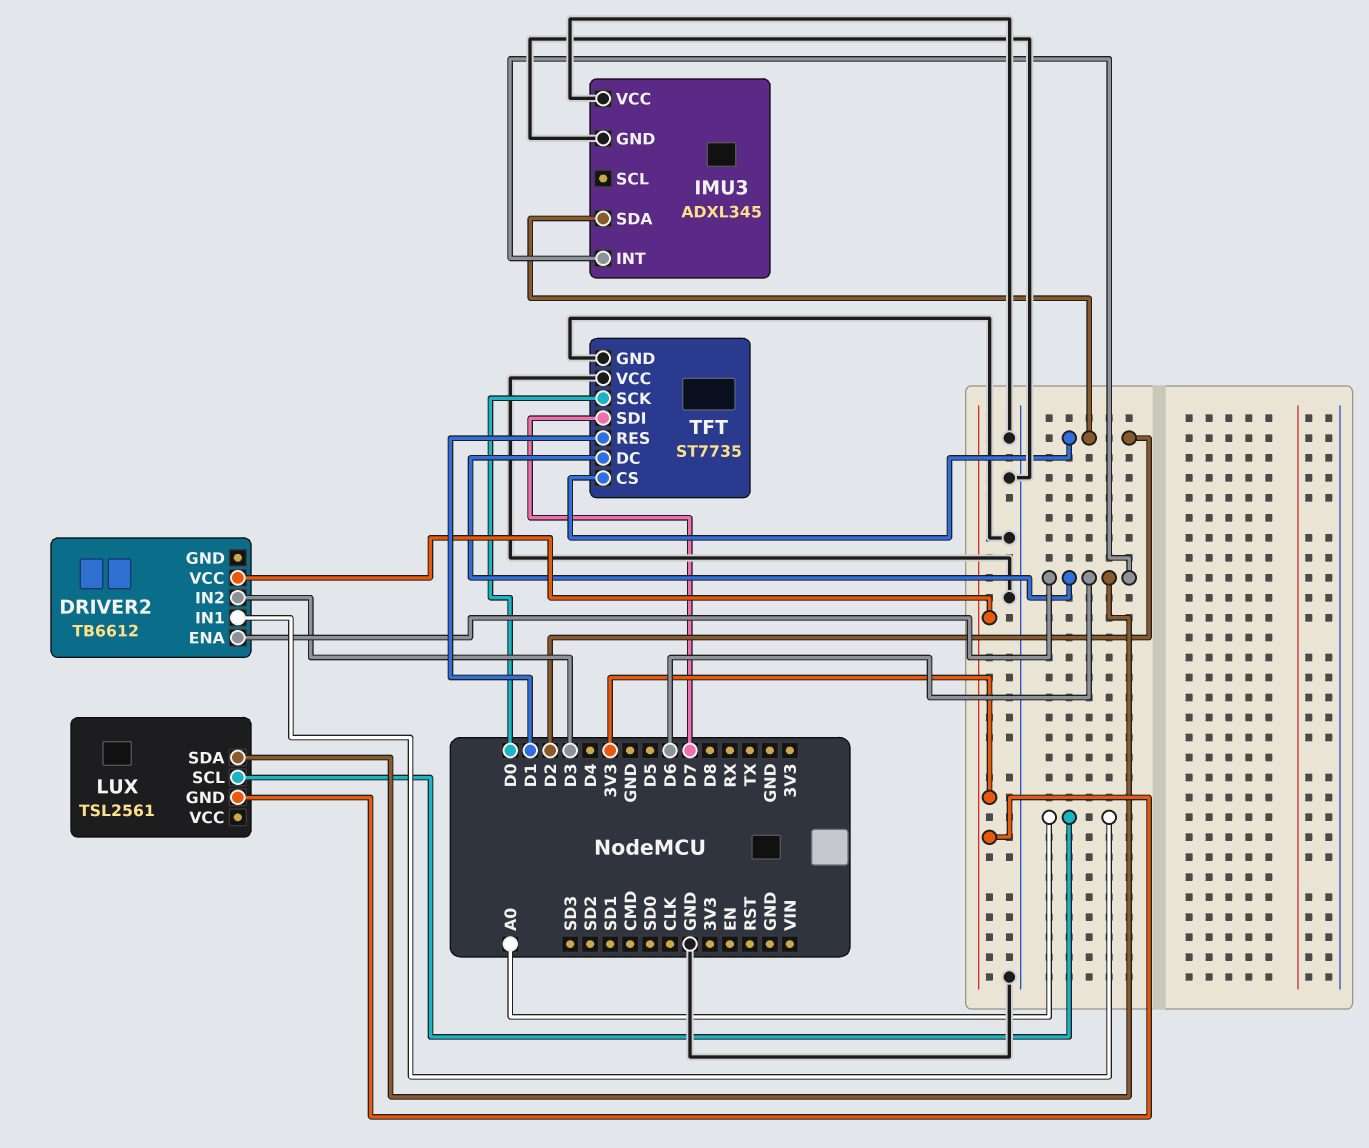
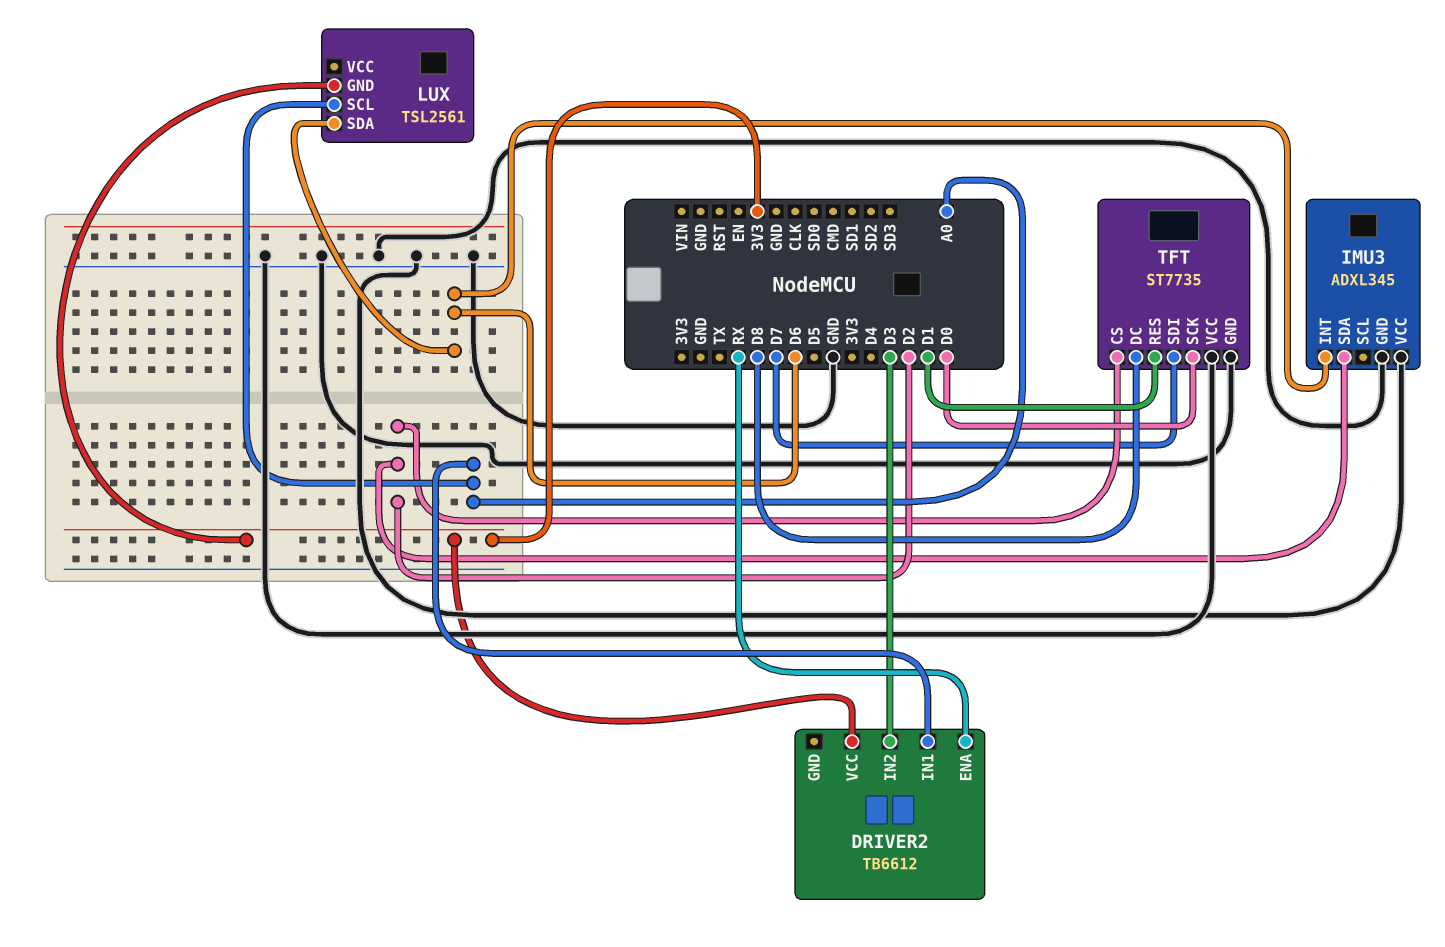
DRIVER2 pin ENA: D6 -> RX
TFT pin DC: D6 -> D8

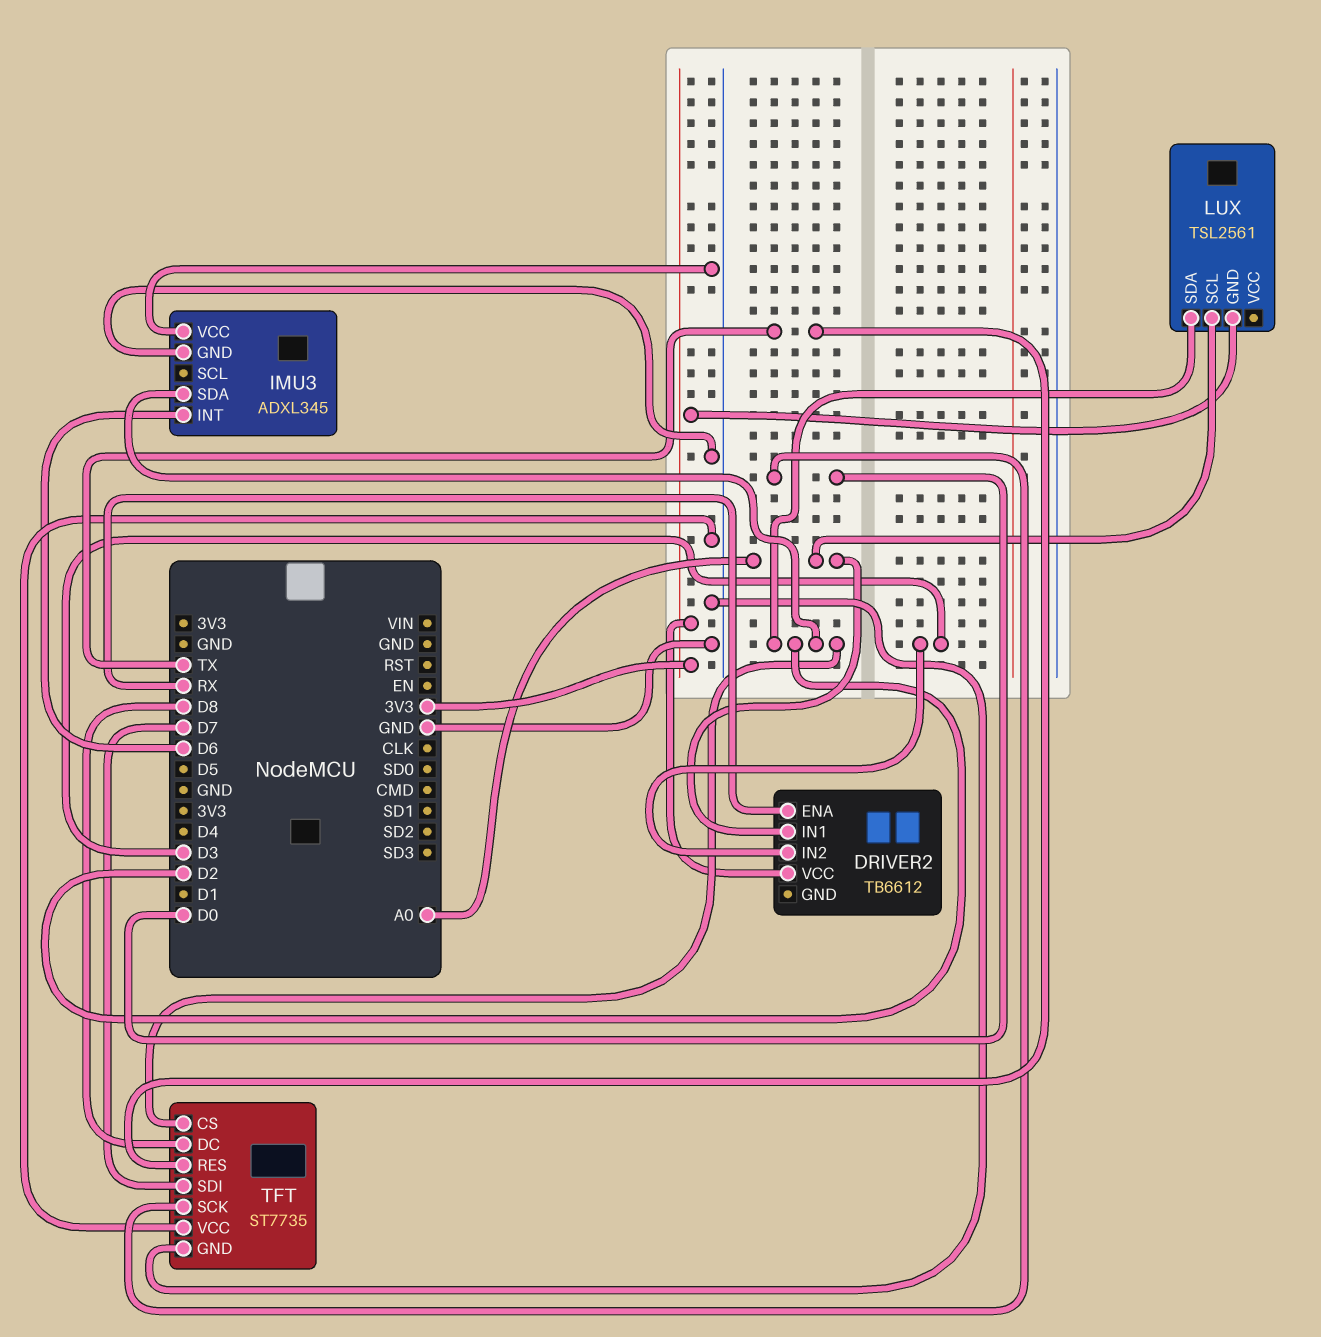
LUX pin SDA: D6 -> D2
TFT pin RES: D1 -> TX

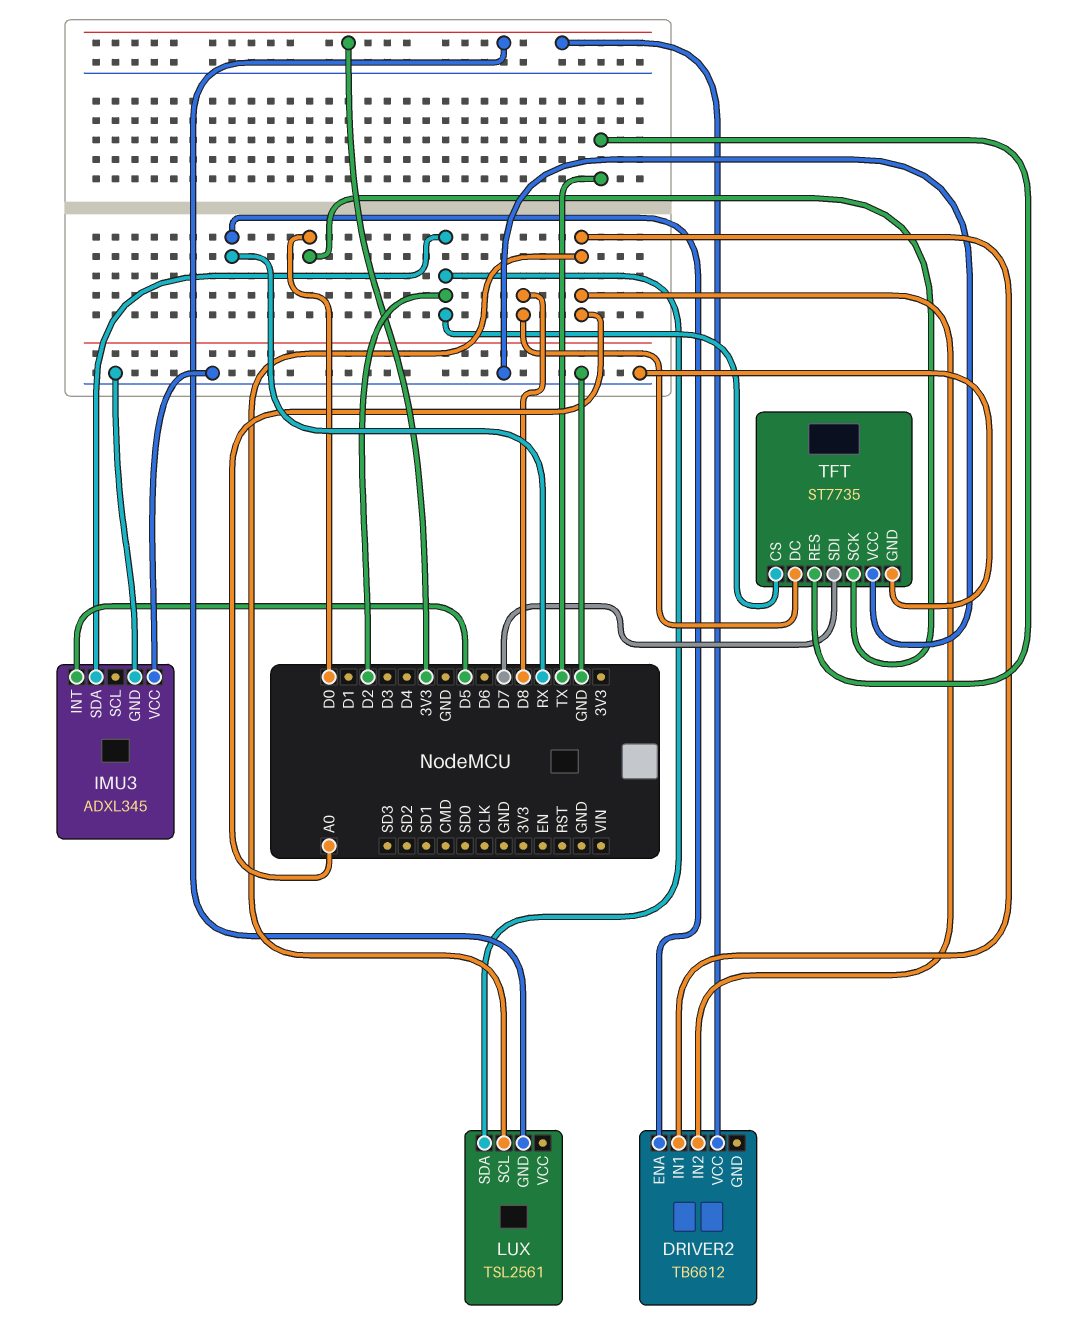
DRIVER2 pin IN2: D3 -> A0
IMU3 pin INT: D6 -> D5

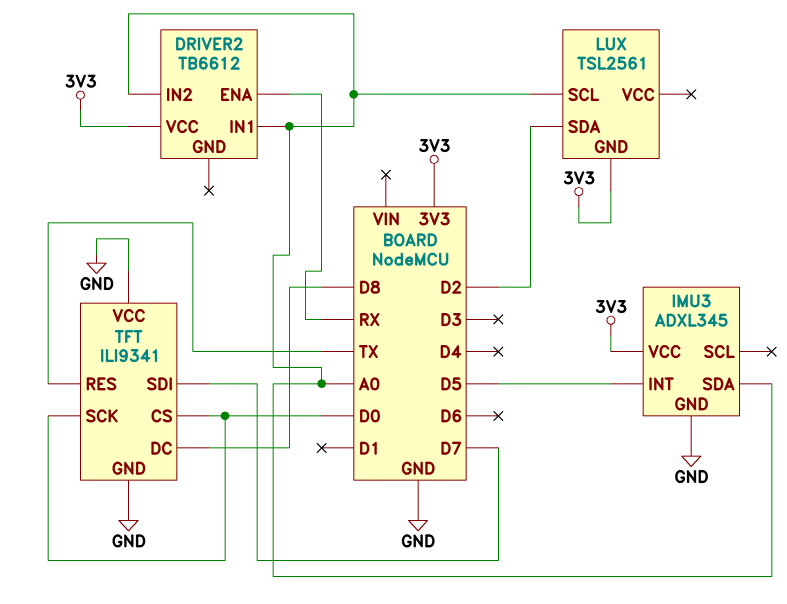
IMU3 pin SDA: D2 -> A0
IMU3 pin VCC: GND -> 3V3
TFT: ST7735 -> ILI9341
TFT pin CS: D2 -> D0

